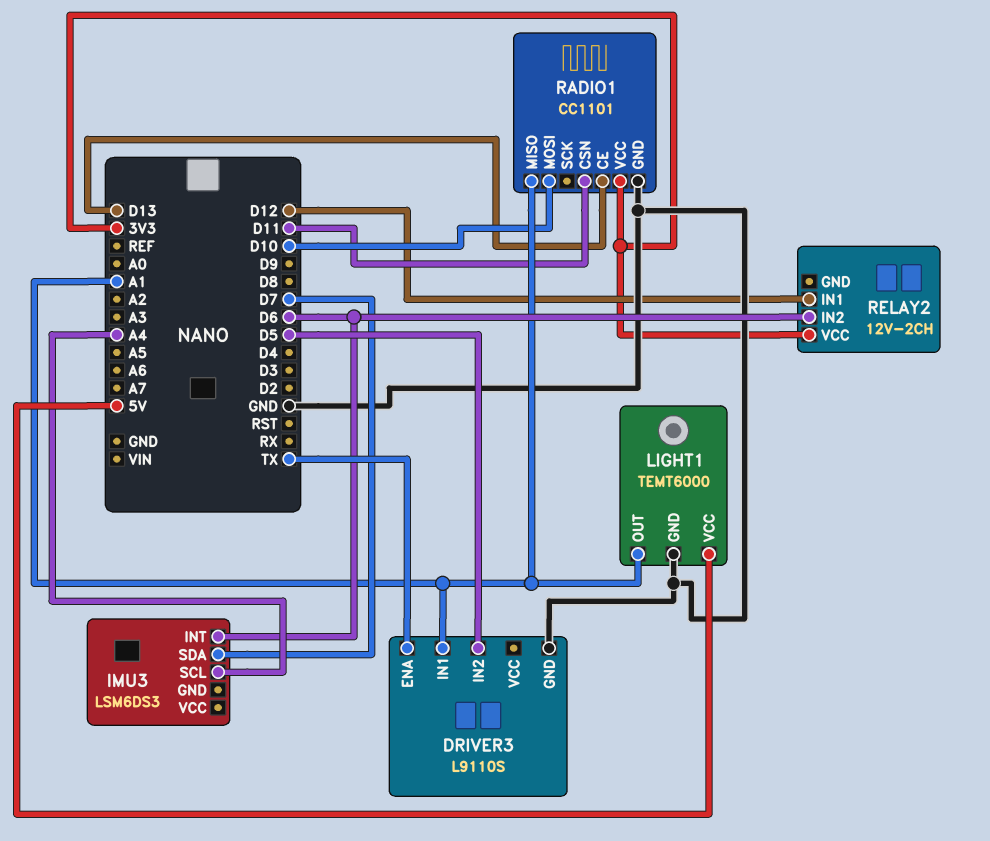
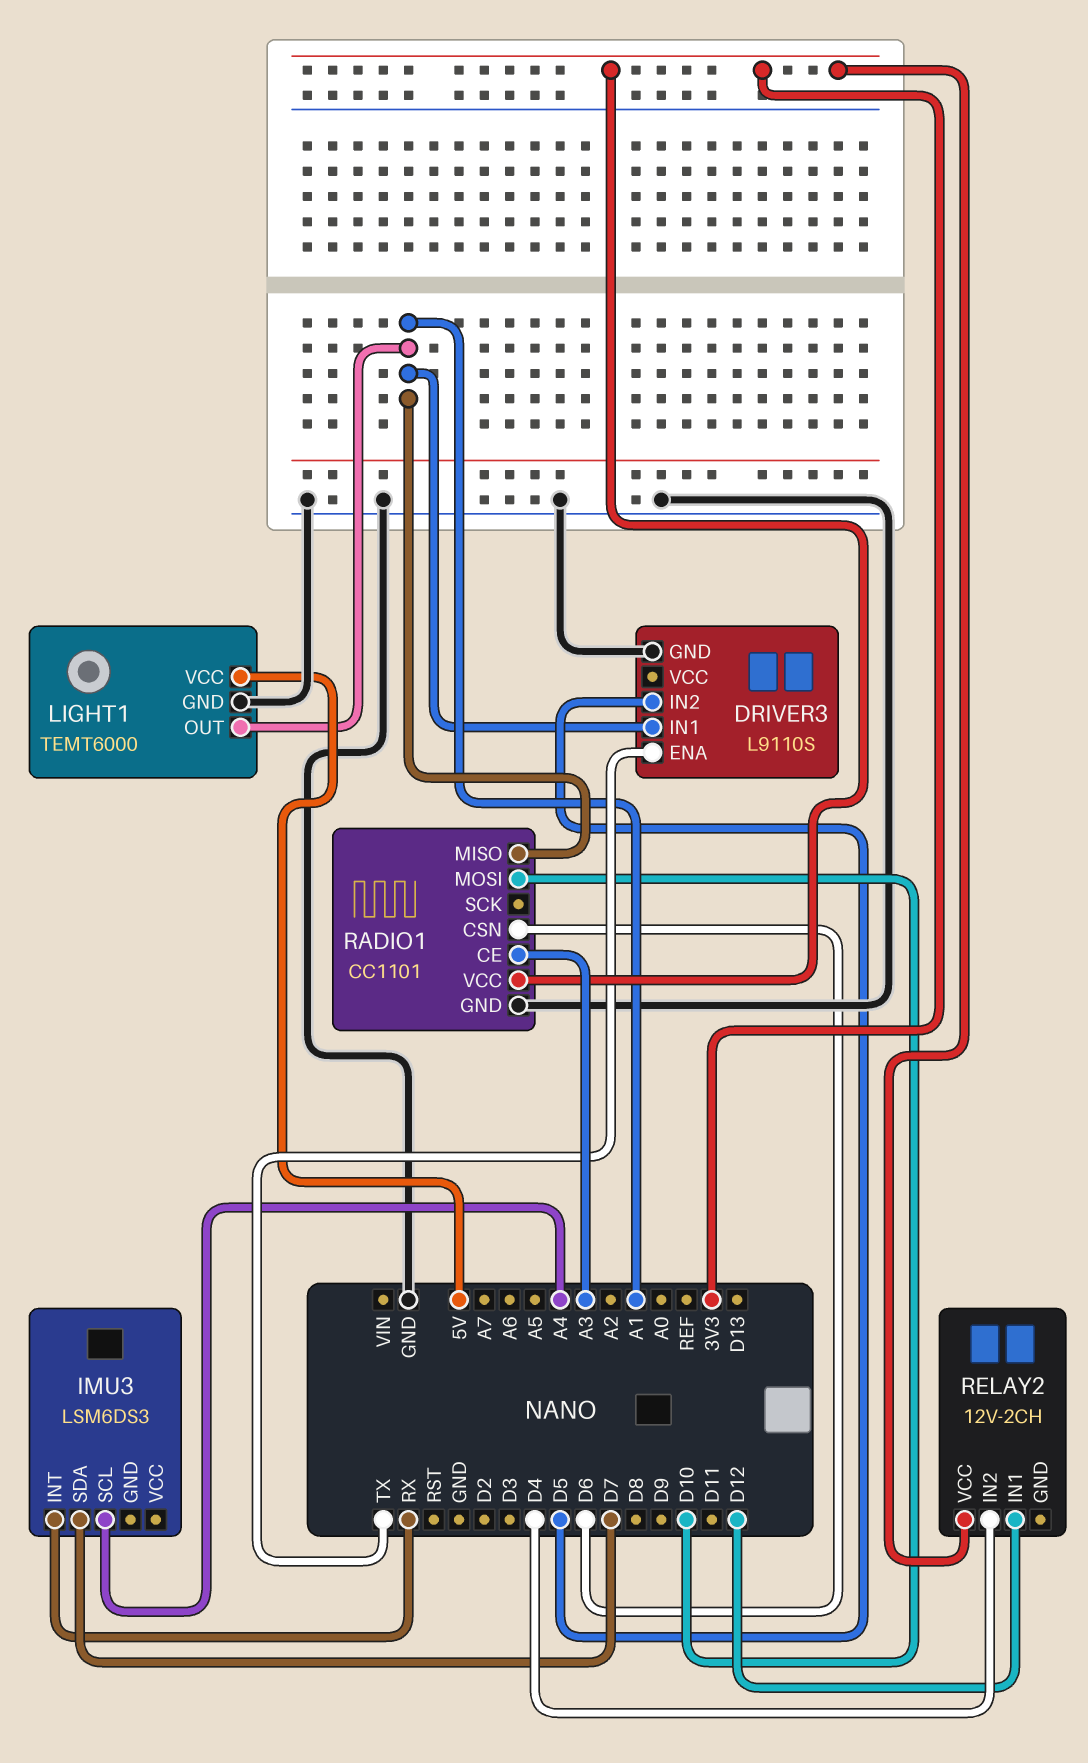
IMU3 pin INT: D6 -> RX
RADIO1 pin CE: D13 -> A3
RADIO1 pin CSN: D11 -> D6
RELAY2 pin IN2: D6 -> D4

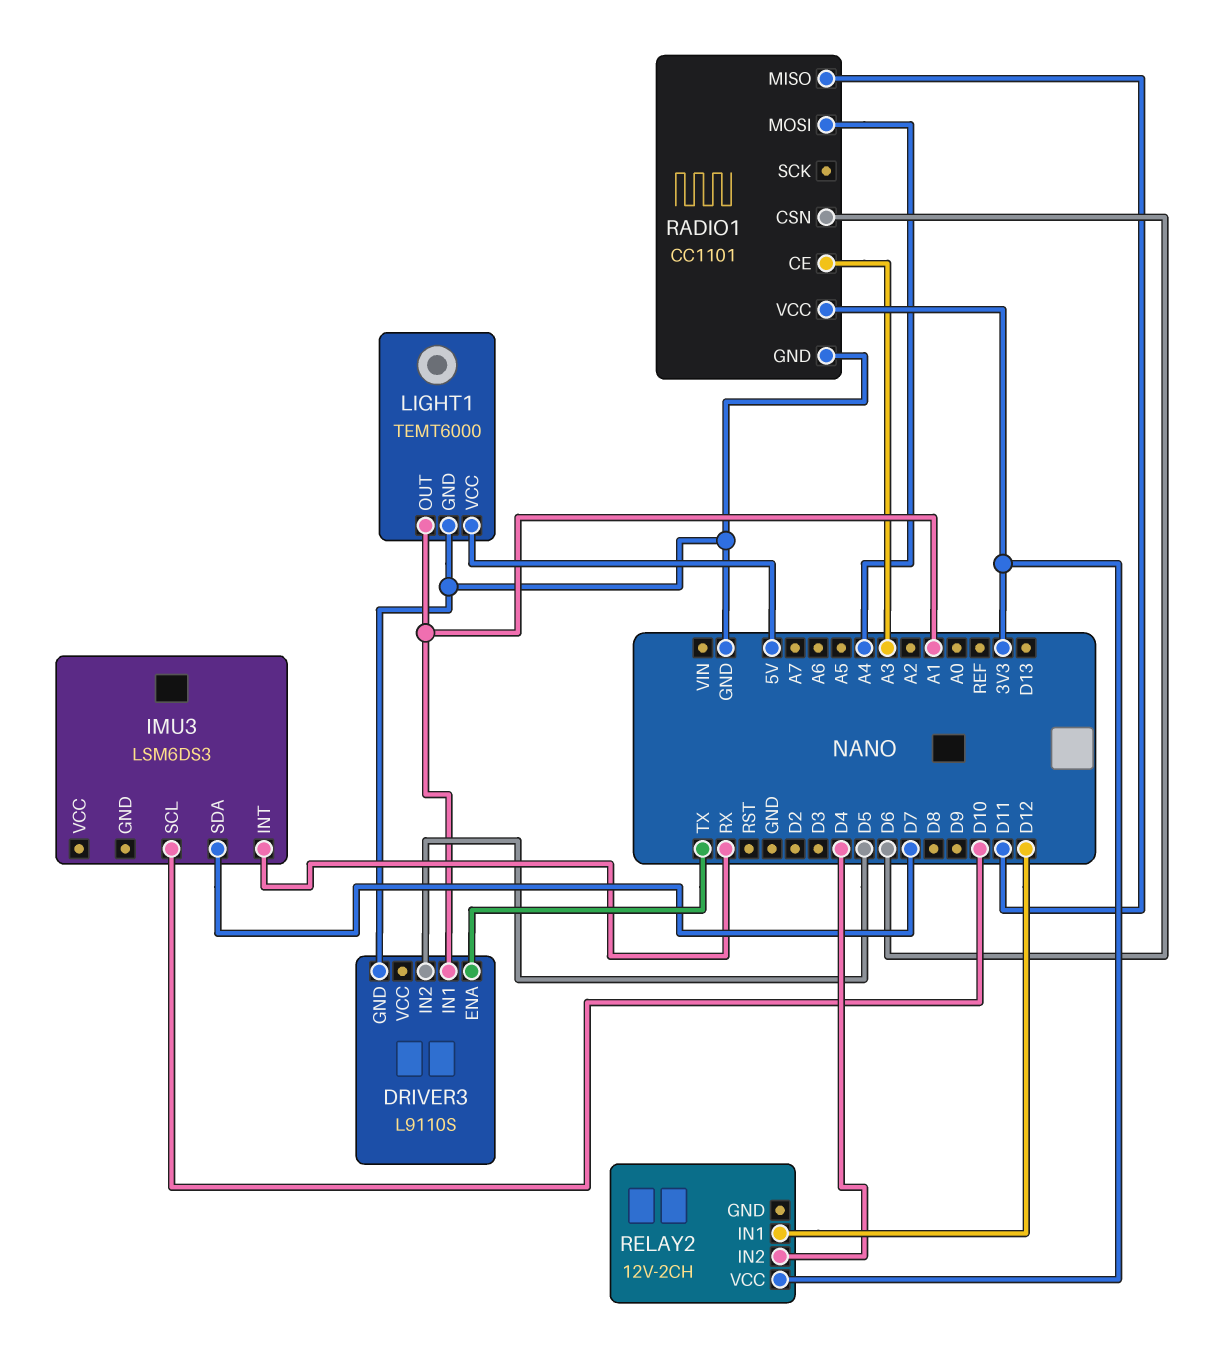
IMU3 pin SCL: A4 -> D10
RADIO1 pin MISO: A1 -> D11
RADIO1 pin MOSI: D10 -> A4

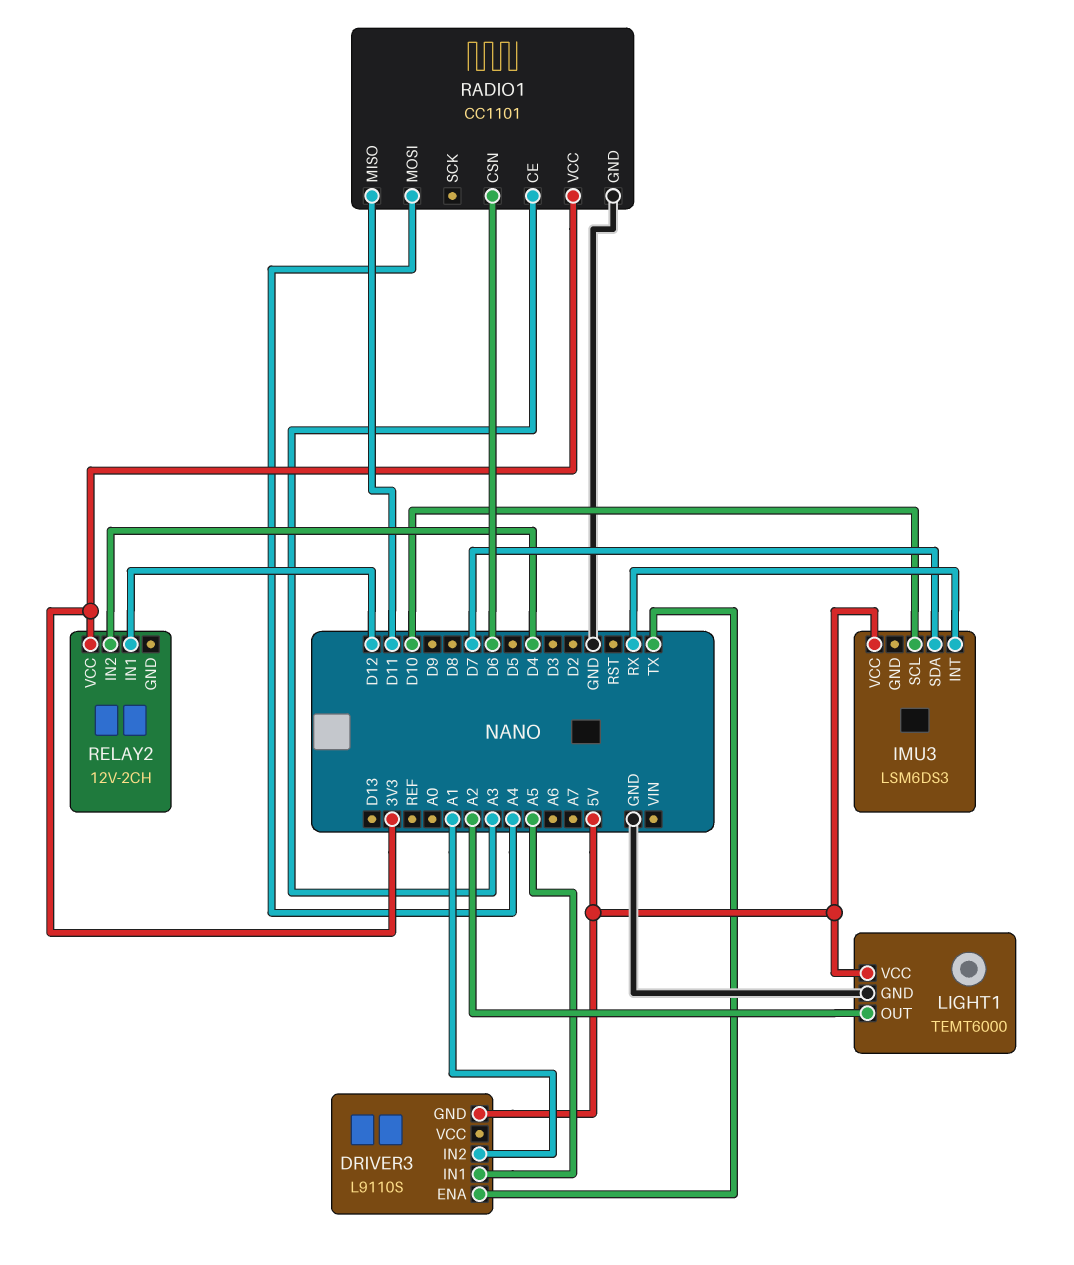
DRIVER3 pin GND: GND -> 5V
DRIVER3 pin IN1: A1 -> A5
DRIVER3 pin IN2: D5 -> A1
IMU3 pin VCC: none -> 5V
LIGHT1 pin OUT: A1 -> A2

